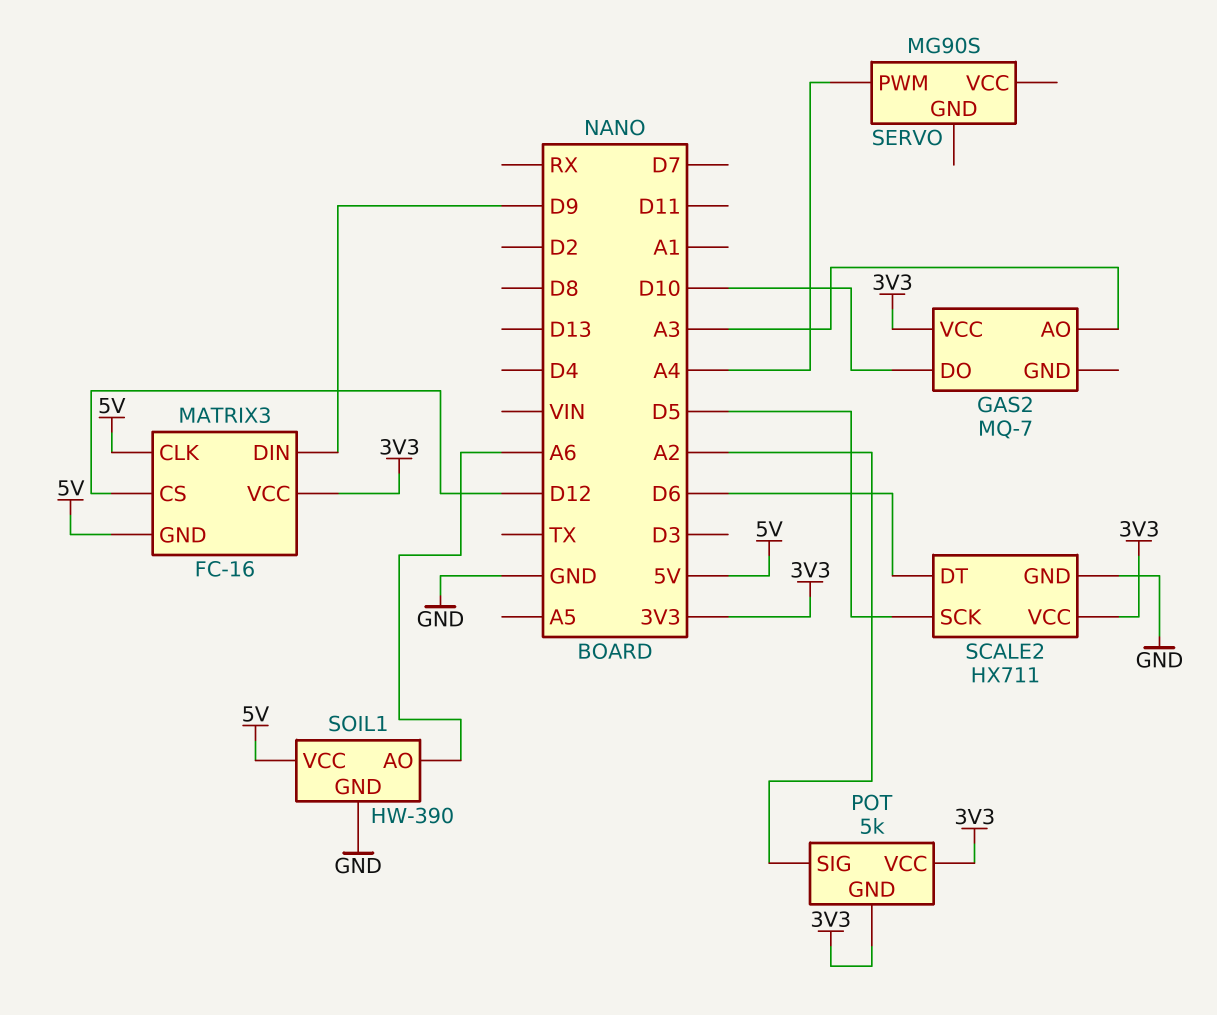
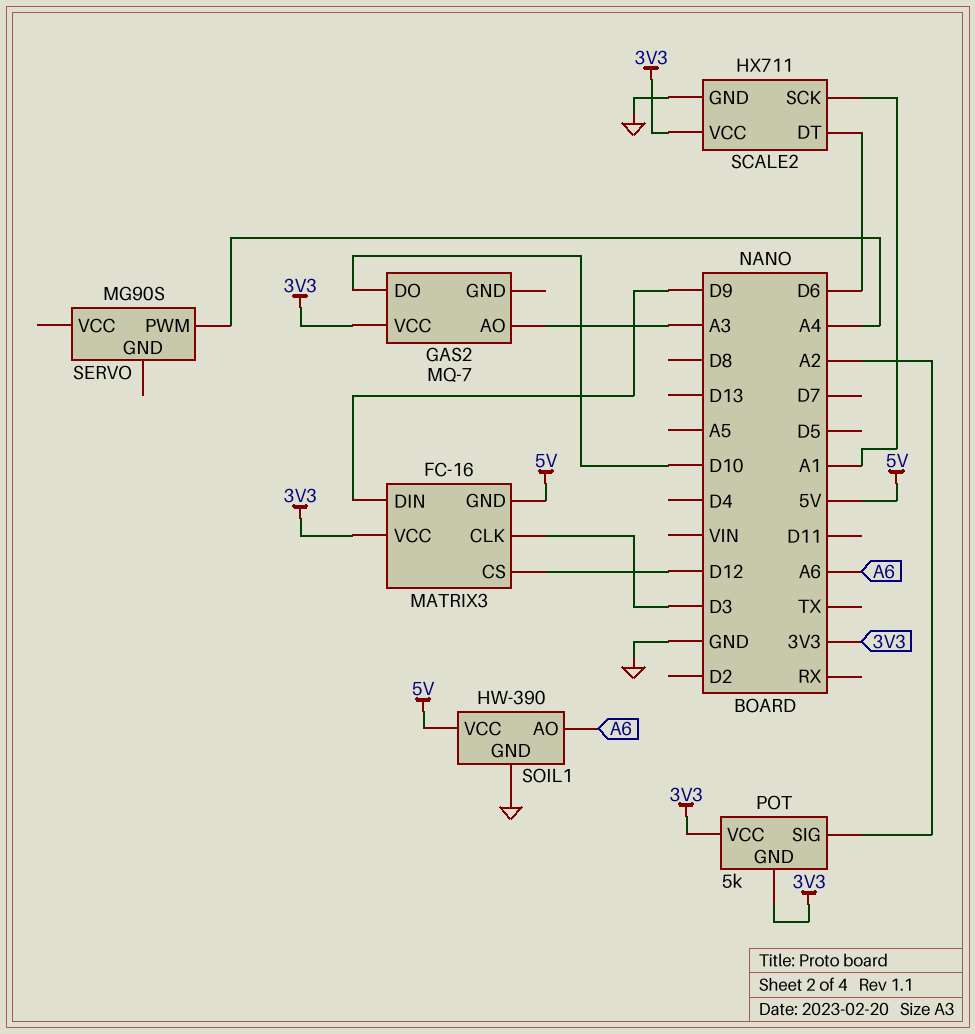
MATRIX3 pin CLK: 5V -> D3
SCALE2 pin SCK: D5 -> A1

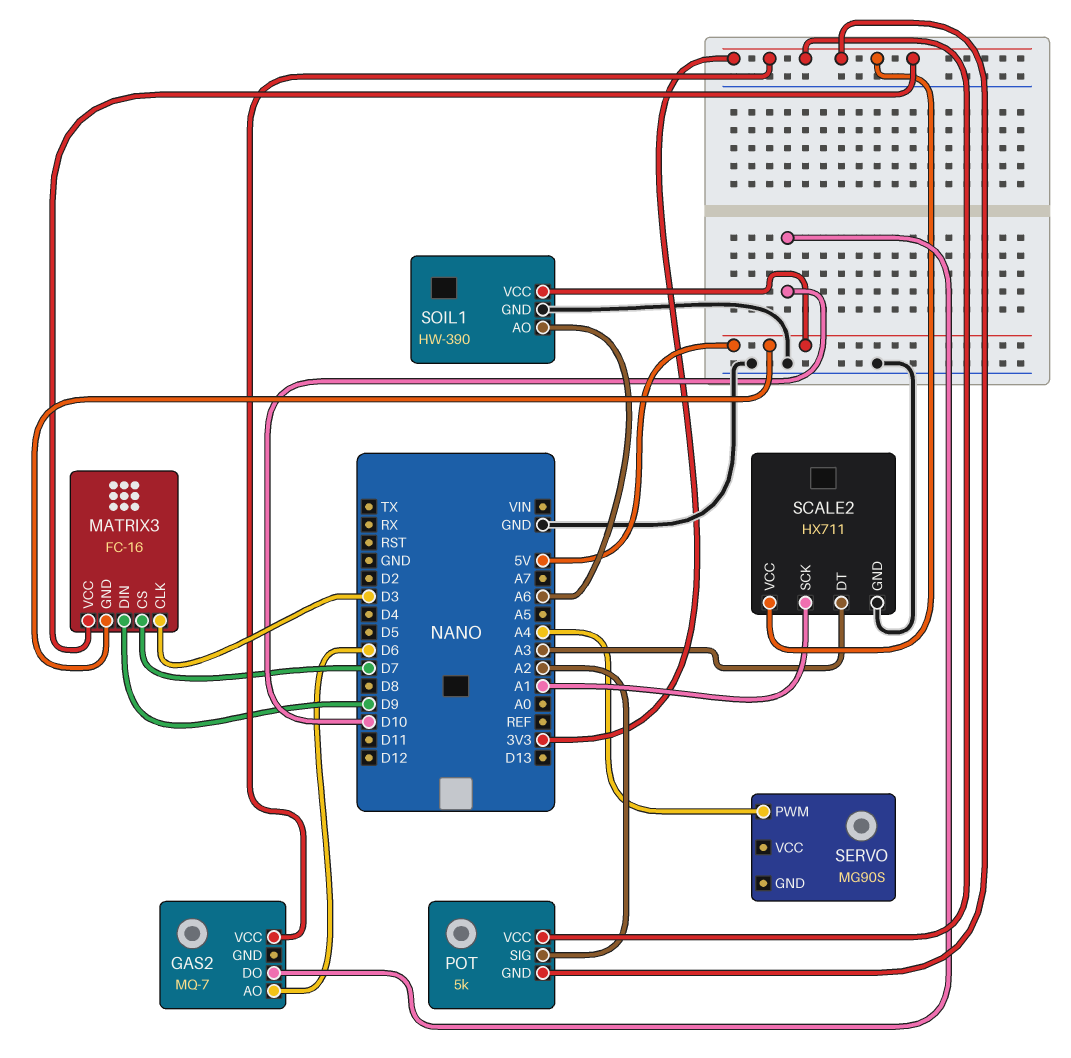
GAS2 pin AO: A3 -> D6
MATRIX3 pin CS: D12 -> D7
SCALE2 pin DT: D6 -> A3

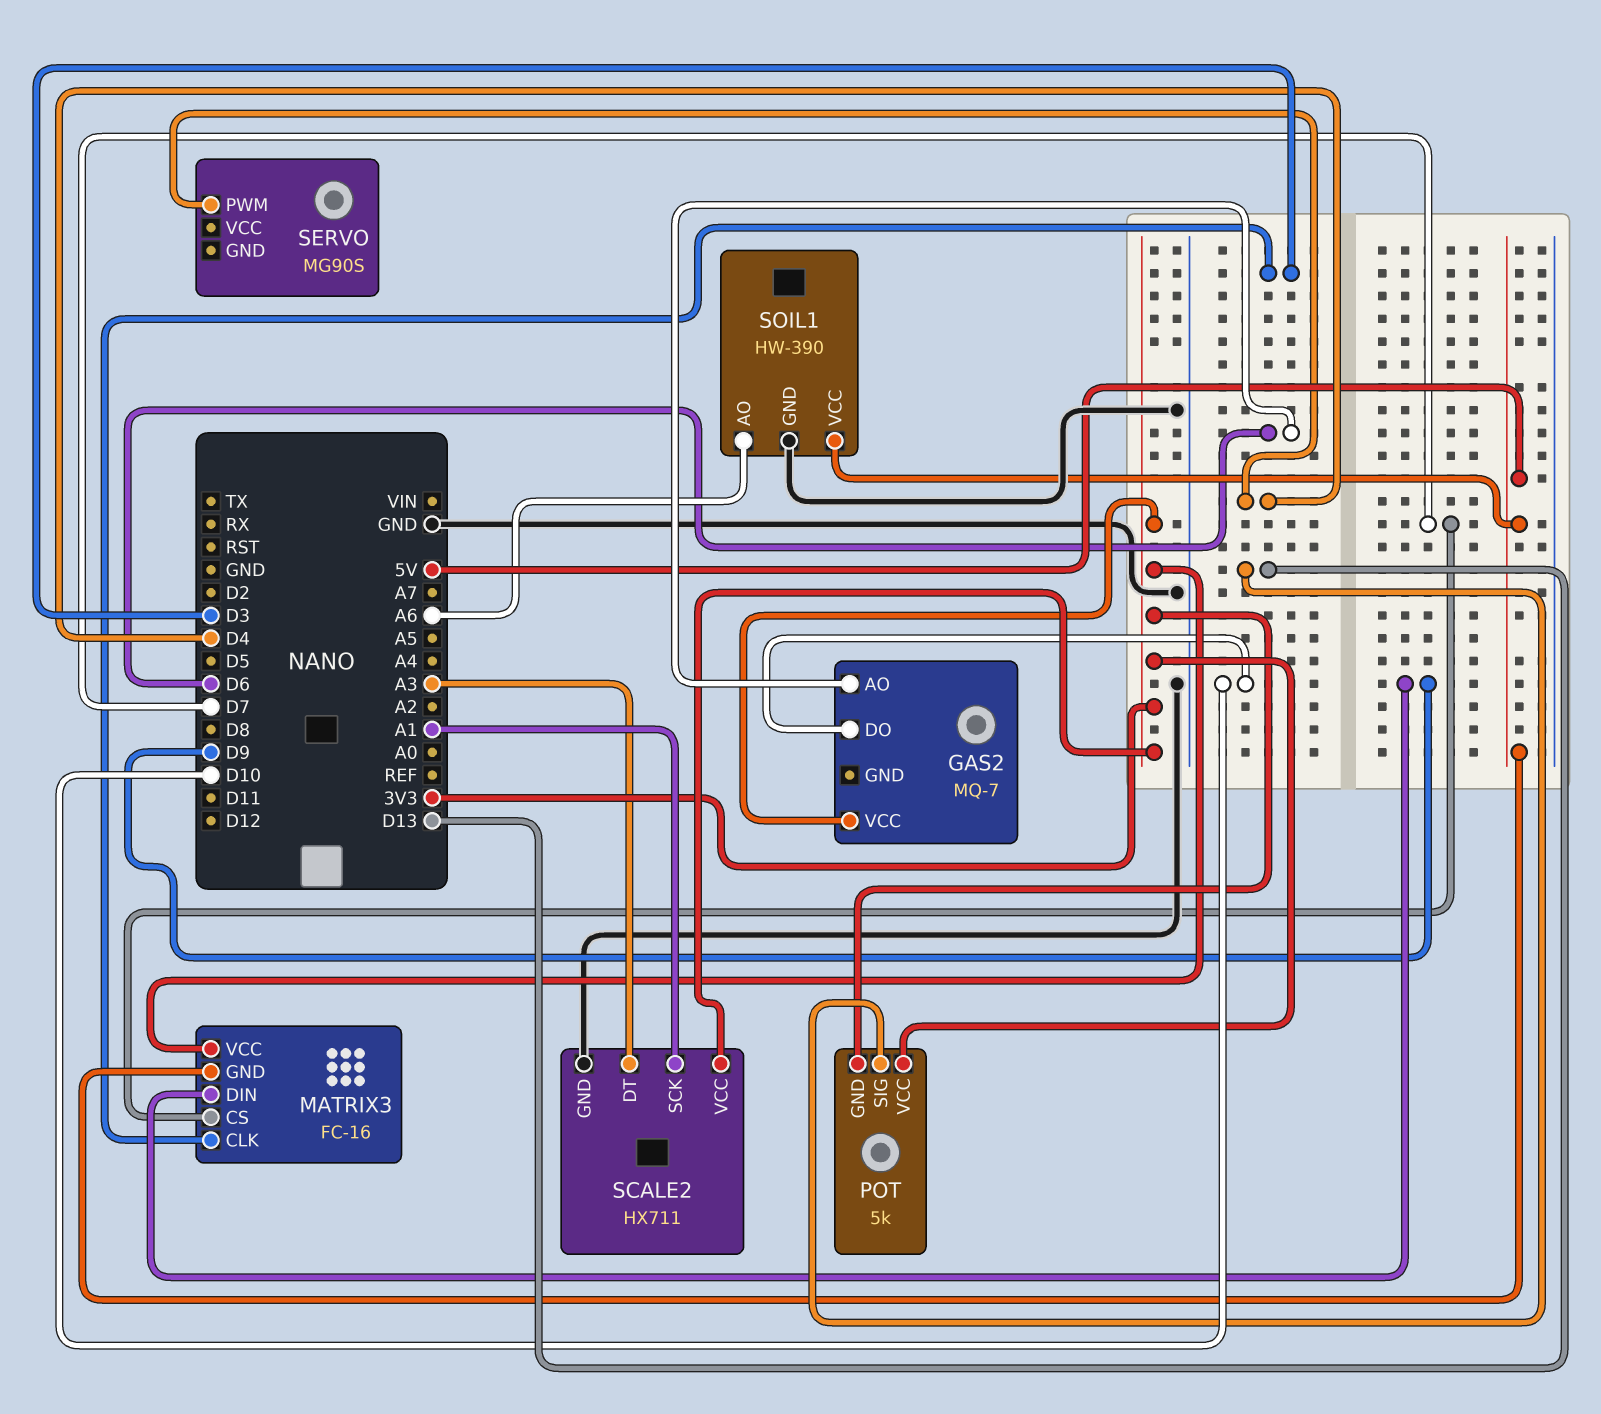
POT pin SIG: A2 -> D13
SERVO pin PWM: A4 -> D4

